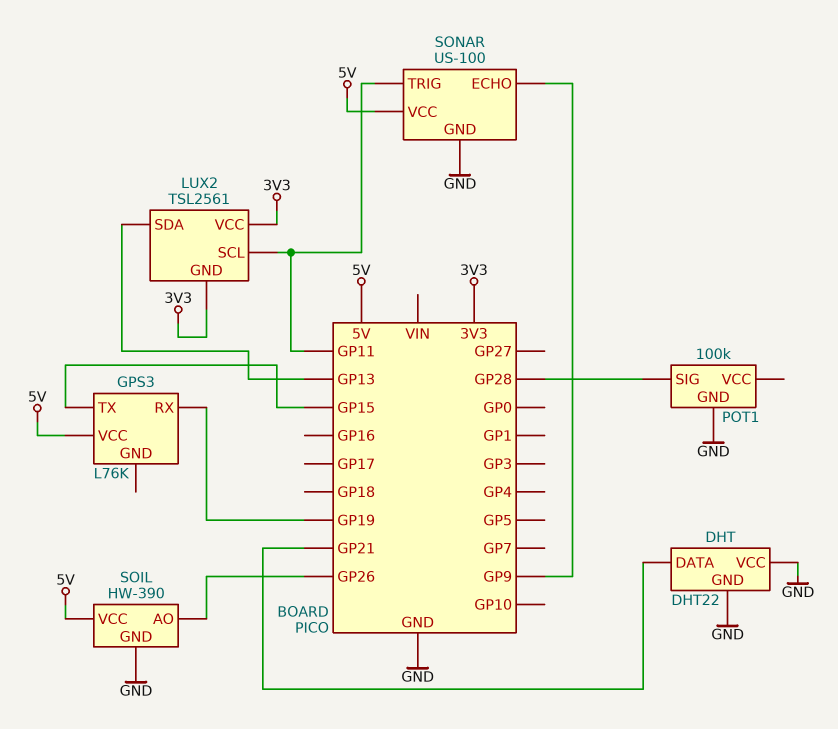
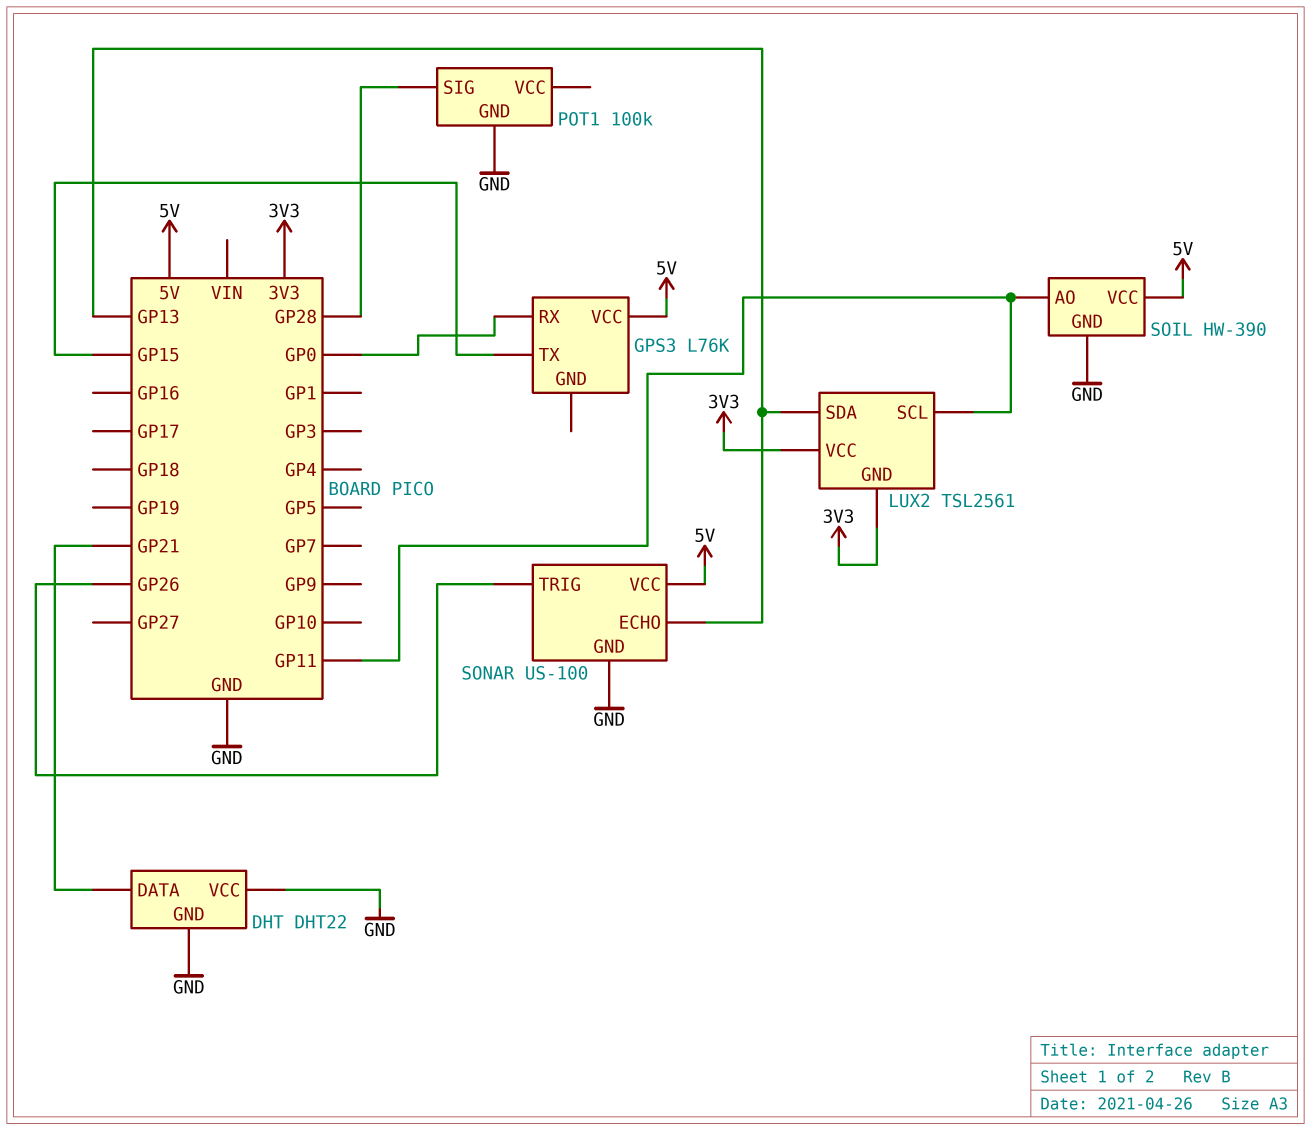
GPS3 pin RX: GP19 -> GP0
SOIL pin AO: GP26 -> GP11
SONAR pin ECHO: GP9 -> GP13
SONAR pin TRIG: GP11 -> GP26

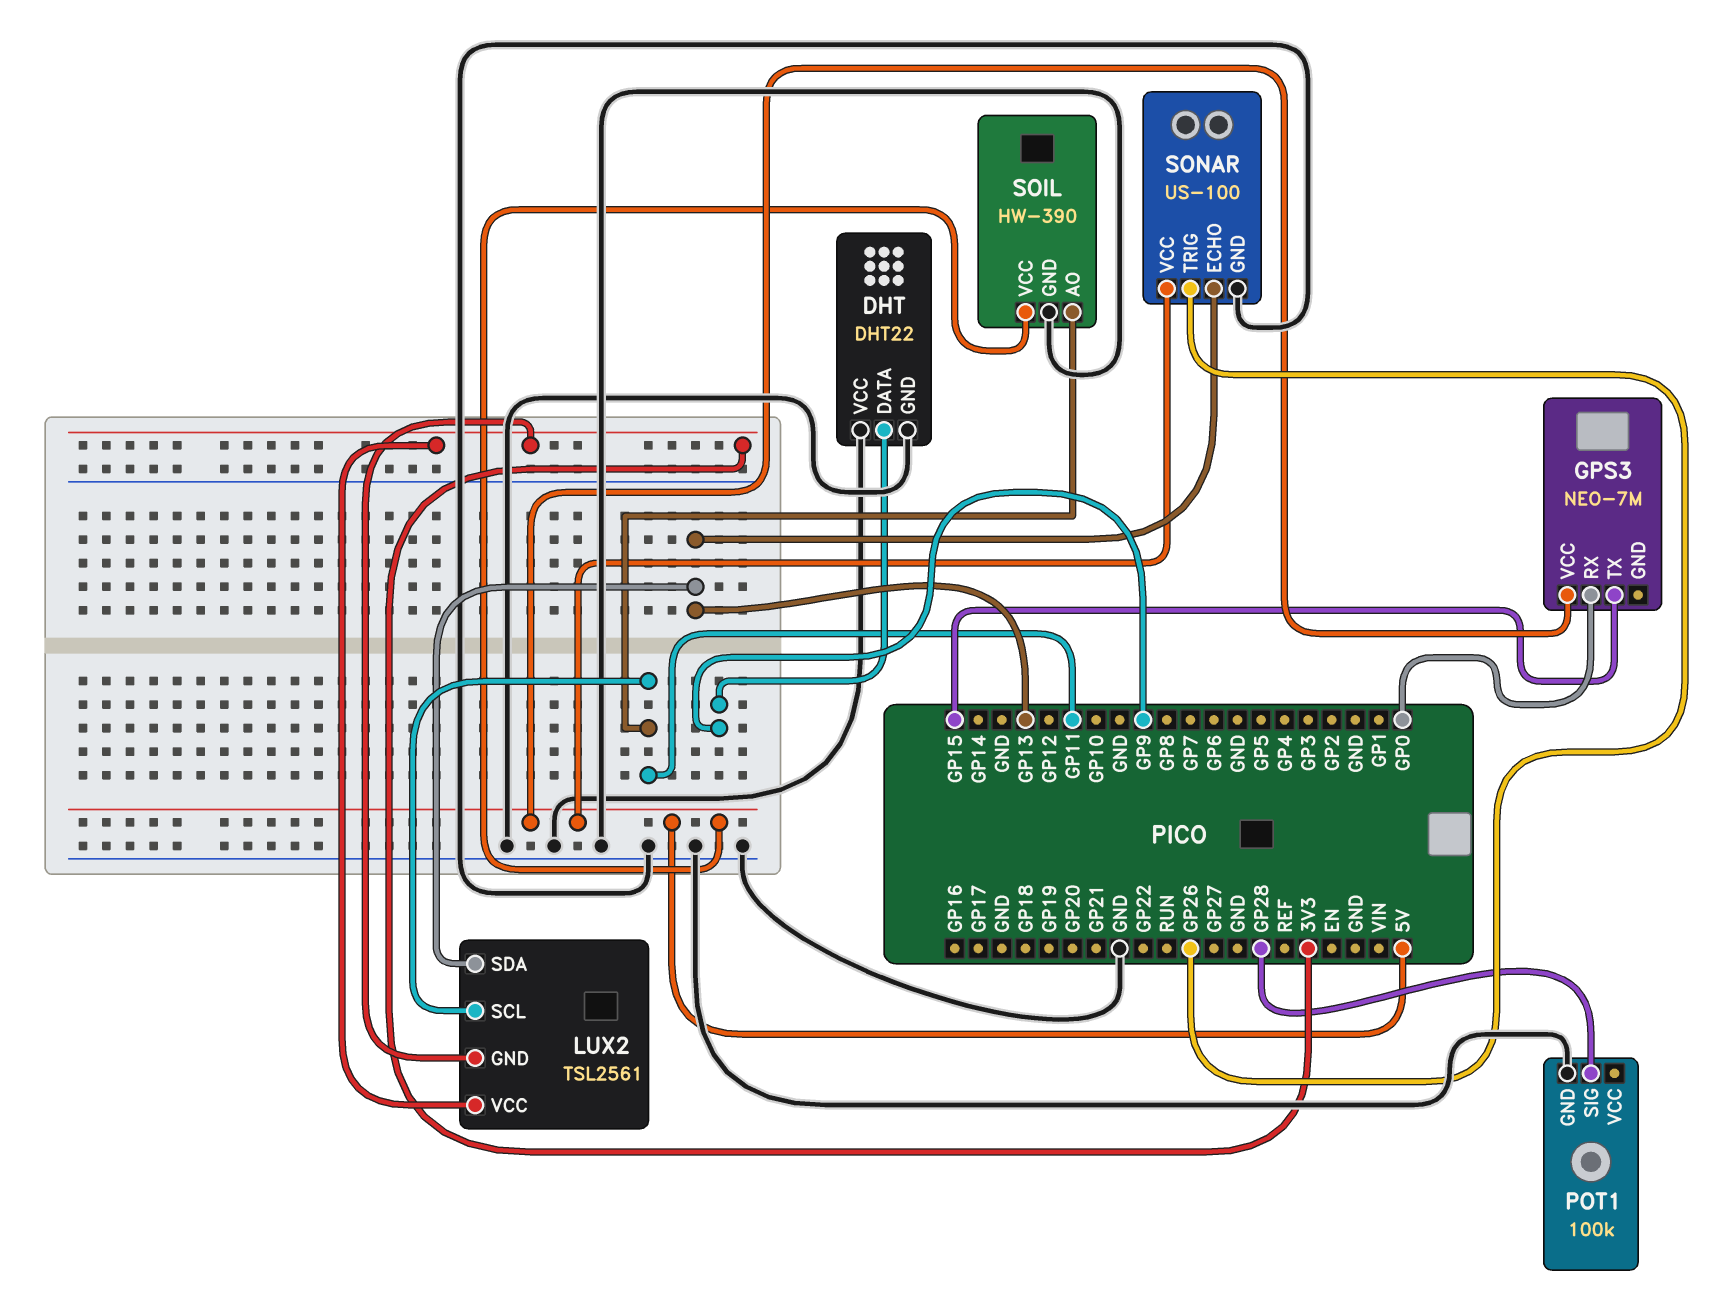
DHT pin DATA: GP21 -> GP9
GPS3: L76K -> NEO-7M

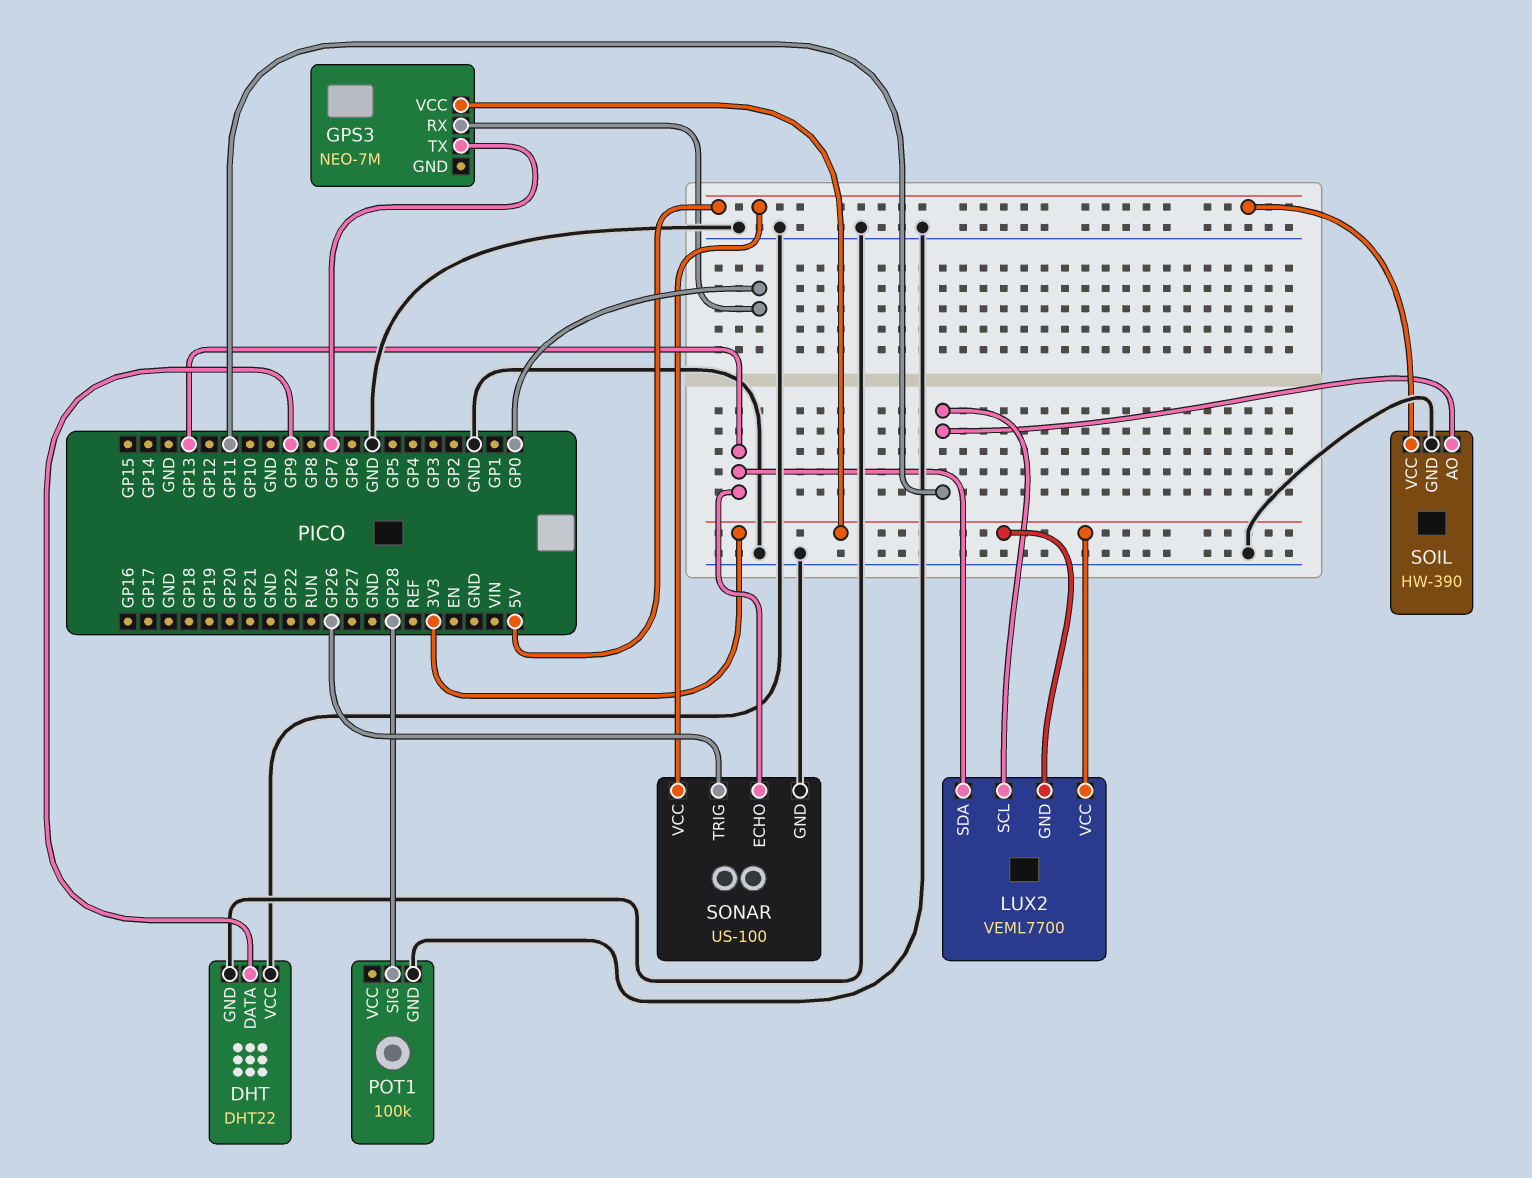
GPS3 pin TX: GP15 -> GP7
GPS3 pin VCC: 5V -> 3V3
LUX2: TSL2561 -> VEML7700

